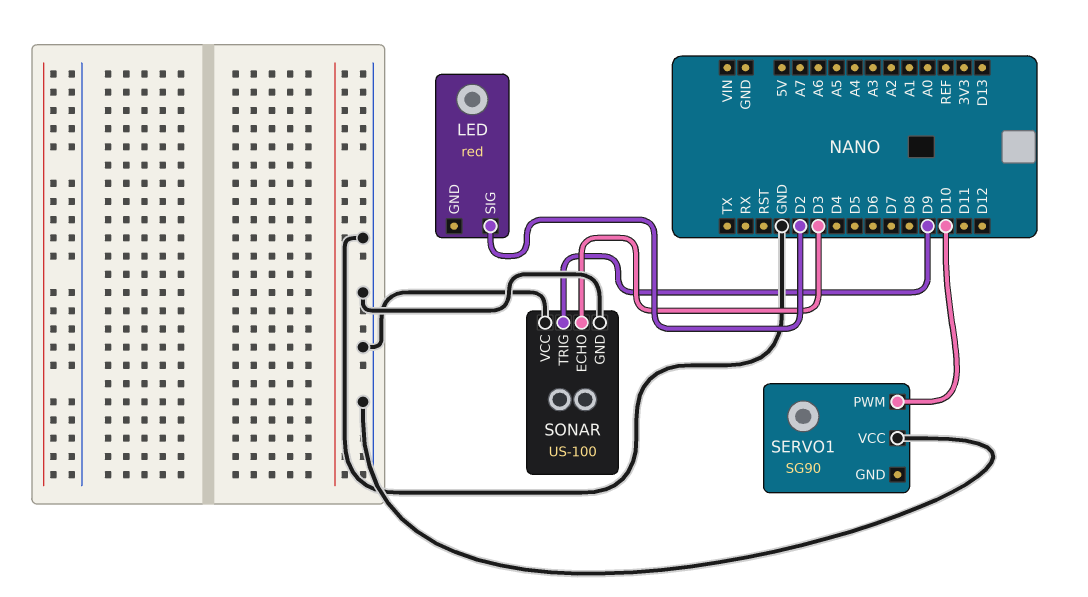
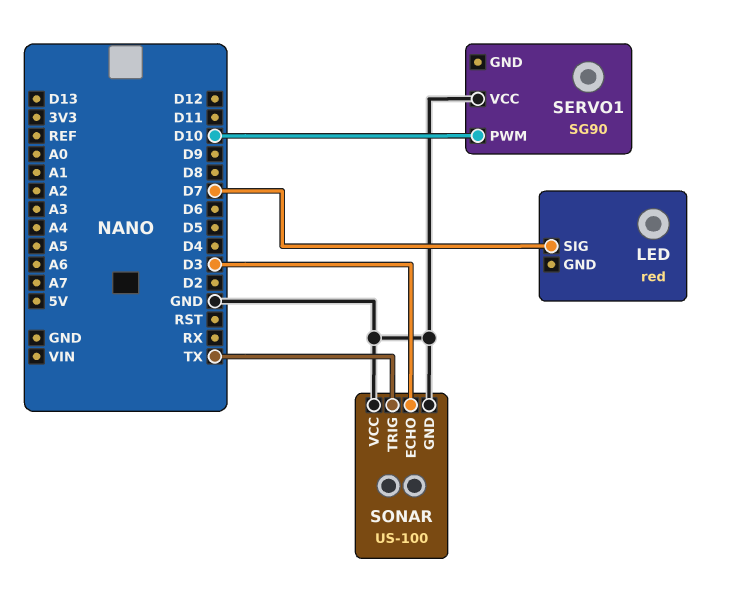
LED pin SIG: D2 -> D7
SONAR pin TRIG: D9 -> TX

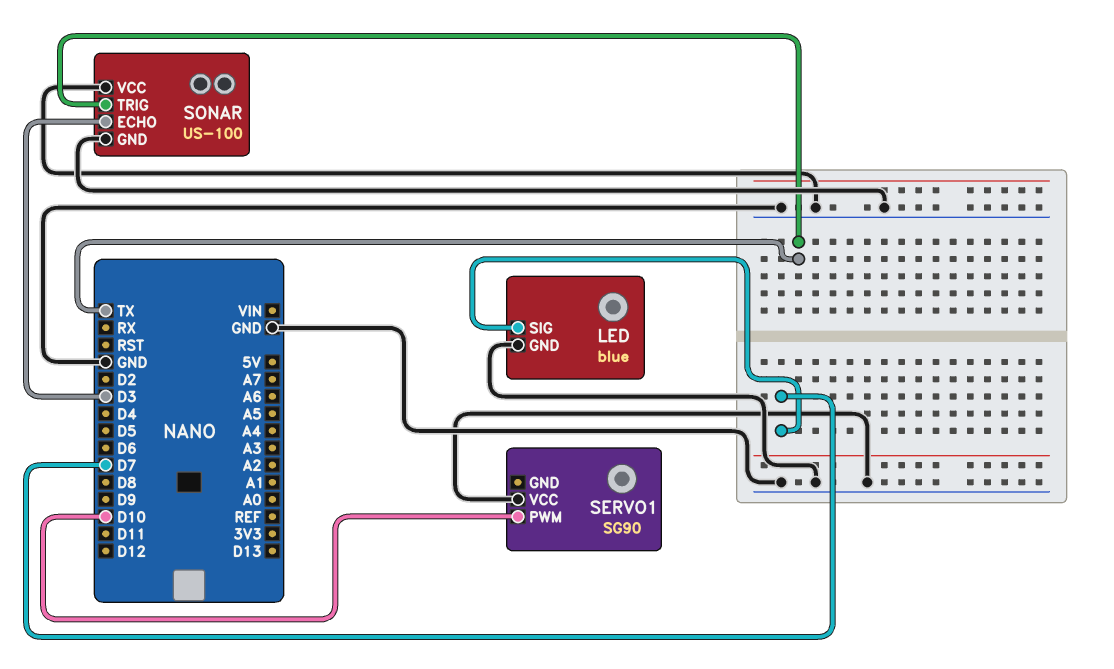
LED: red -> blue
LED pin GND: none -> GND

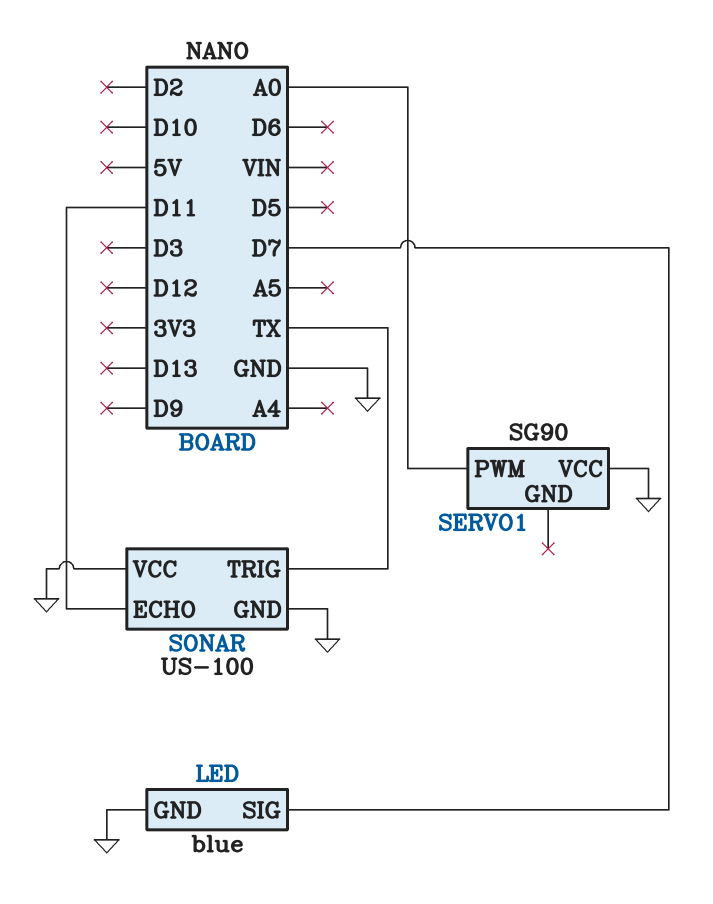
SERVO1 pin PWM: D10 -> A0
SONAR pin ECHO: D3 -> D11

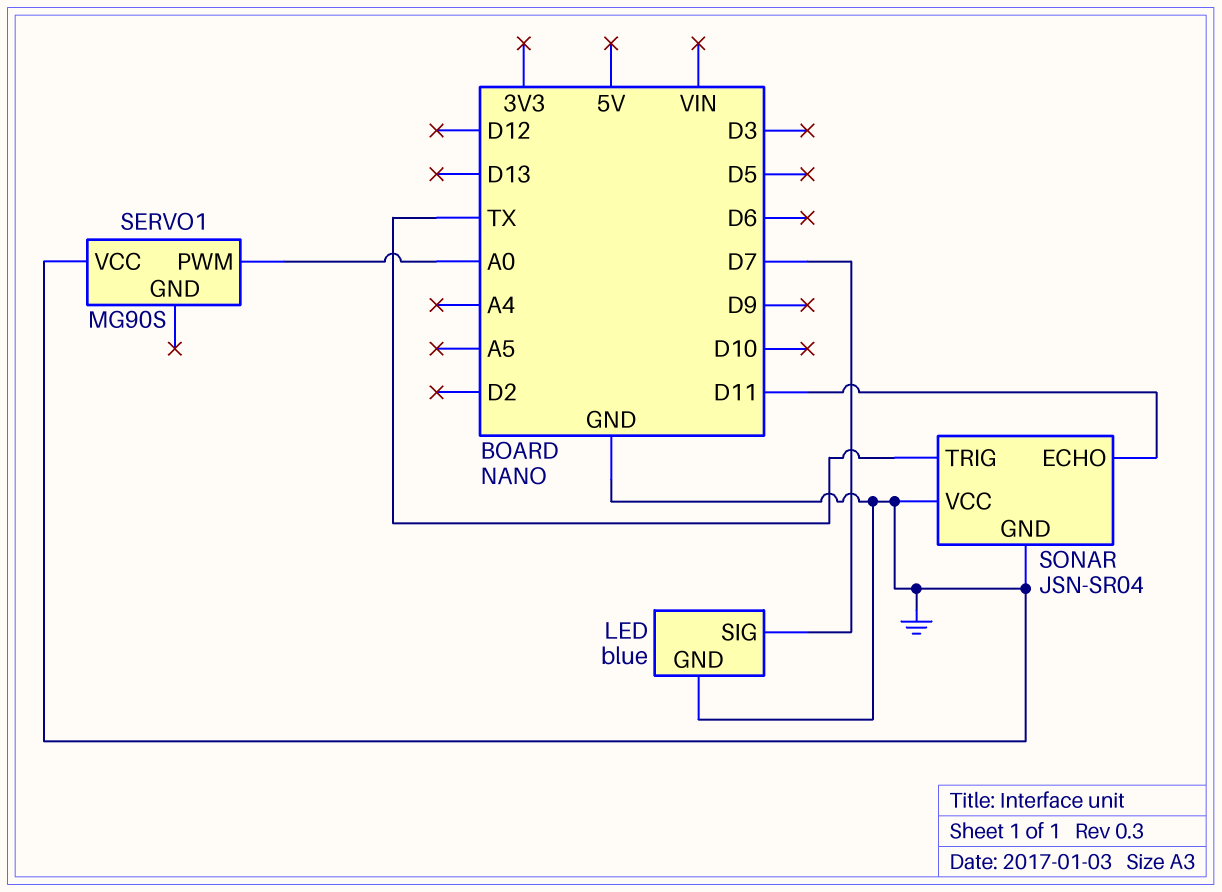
SERVO1: SG90 -> MG90S
SONAR: US-100 -> JSN-SR04

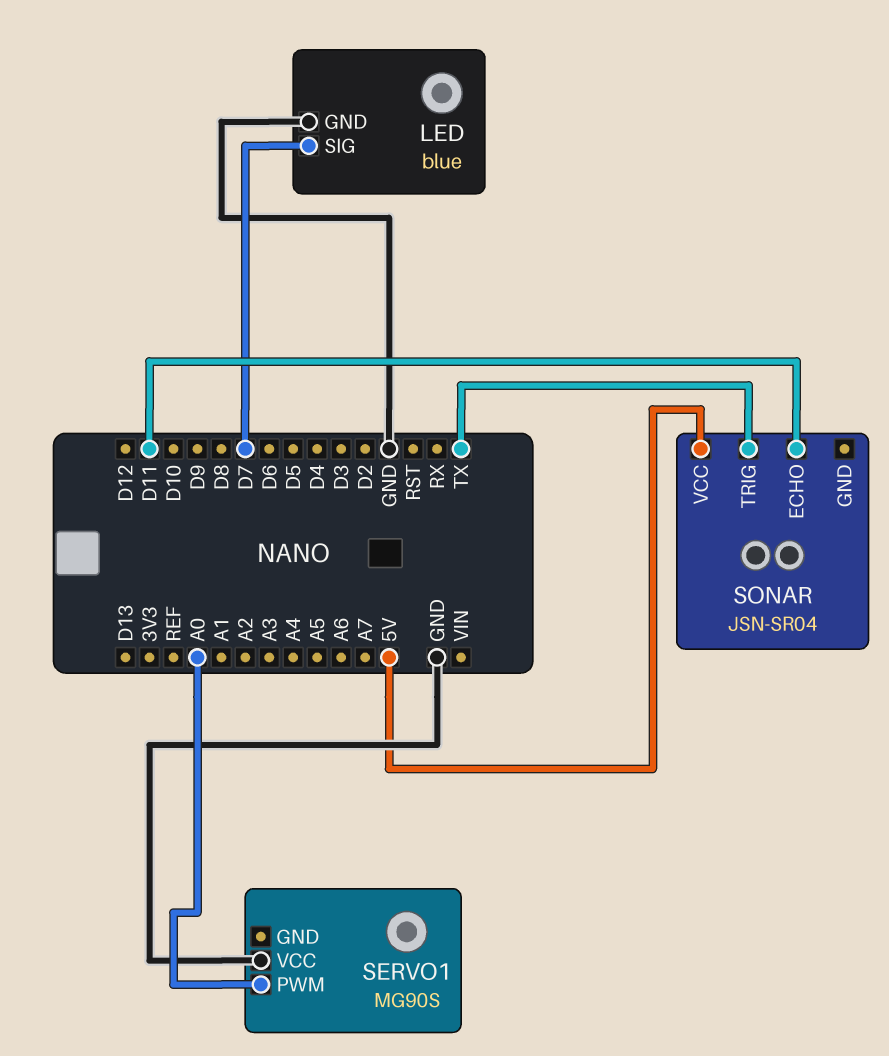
SONAR pin GND: GND -> none
SONAR pin VCC: GND -> 5V

